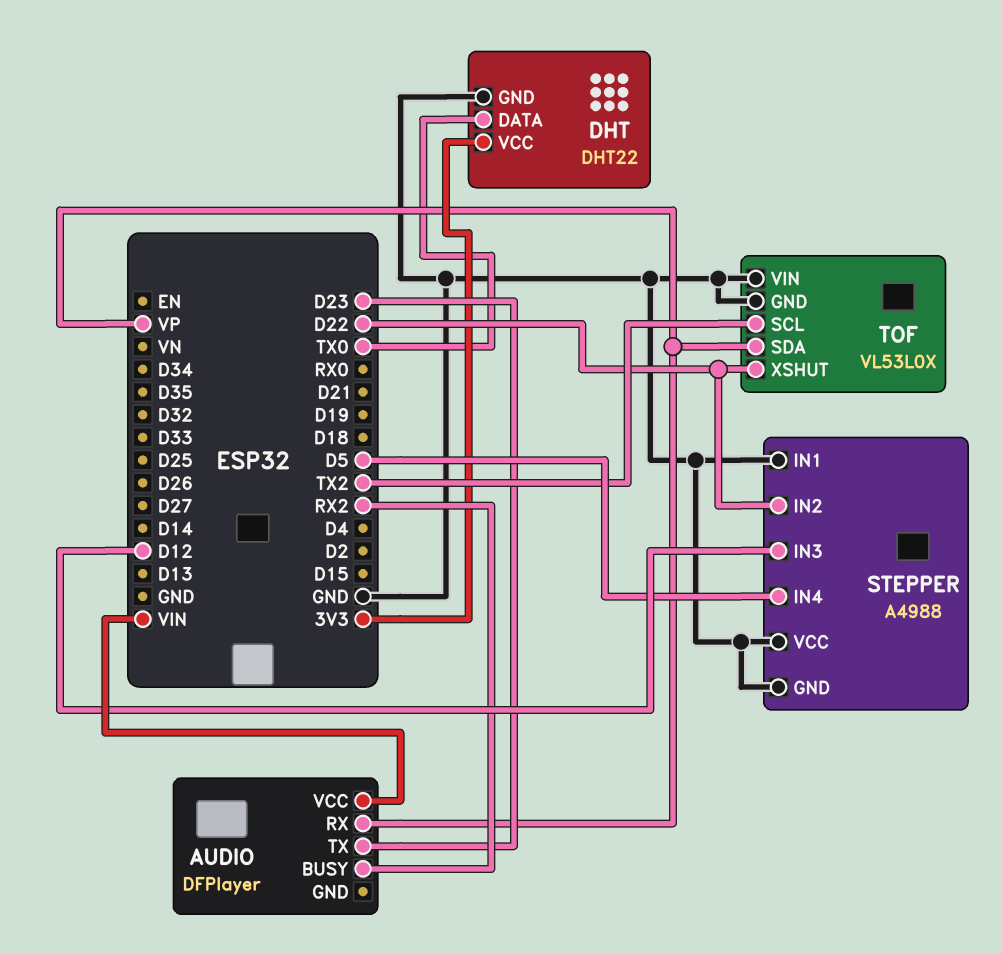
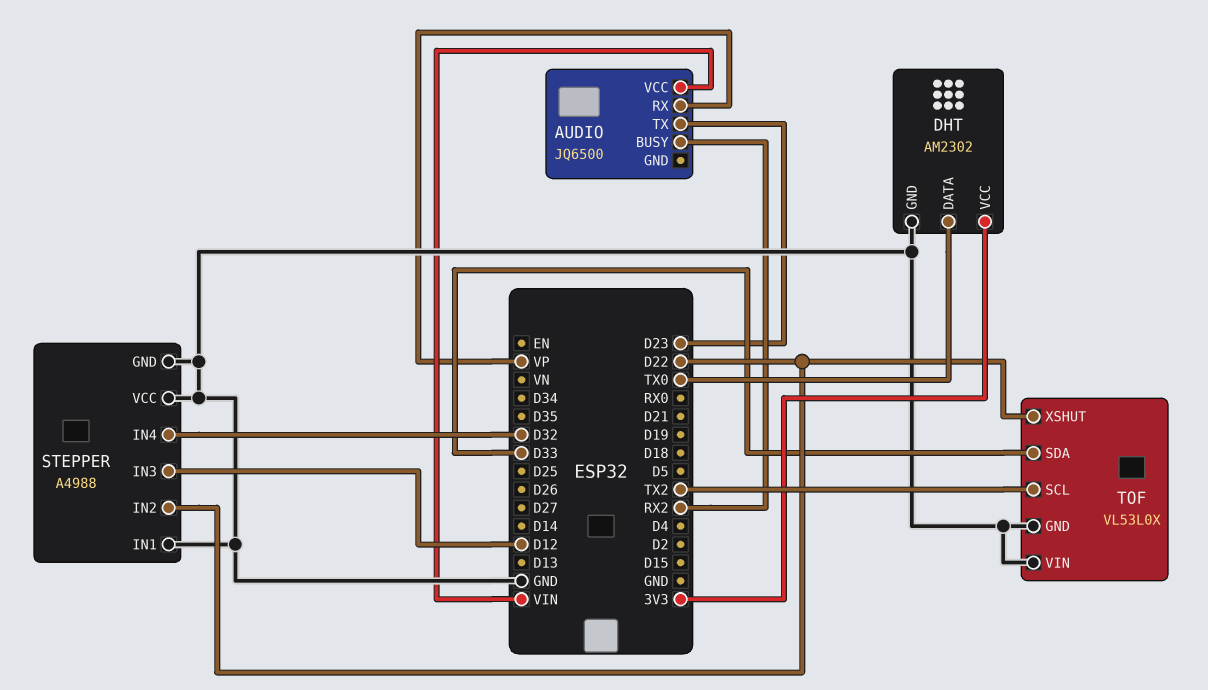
AUDIO: DFPlayer -> JQ6500
DHT: DHT22 -> AM2302
STEPPER pin IN4: D5 -> D32
TOF pin SDA: VP -> D33

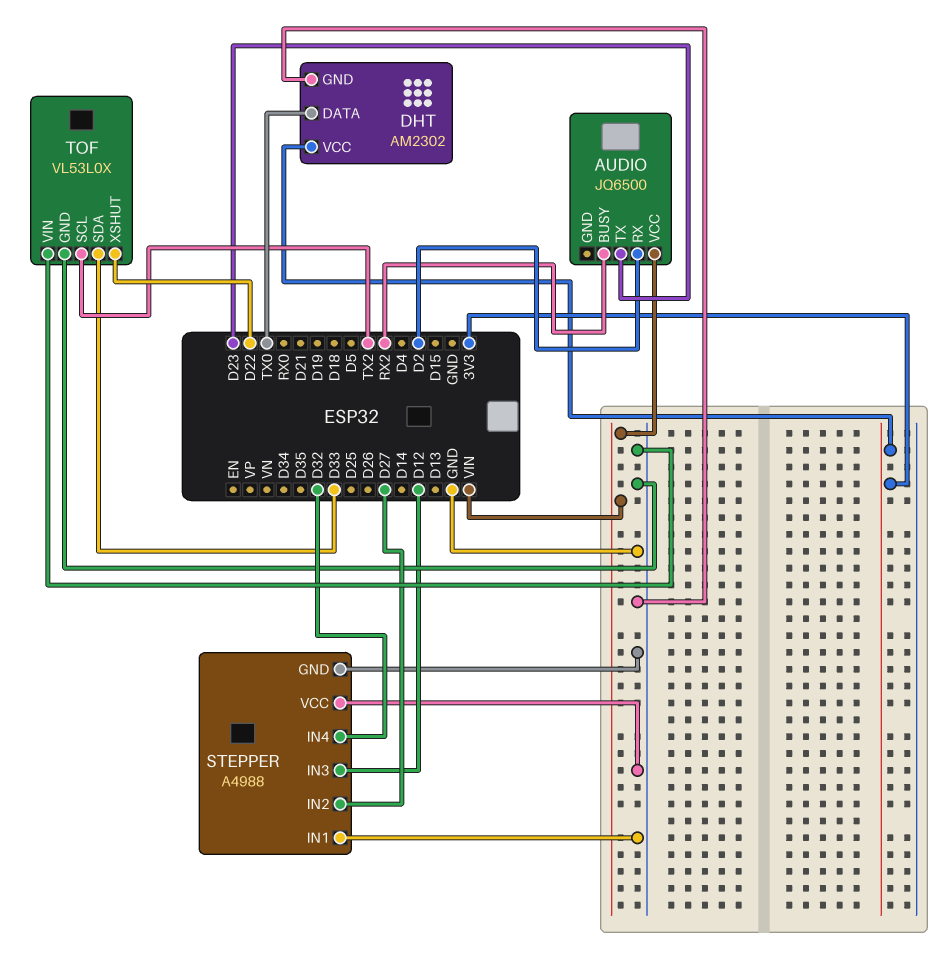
AUDIO pin RX: VP -> D2
STEPPER pin IN2: D22 -> D27

